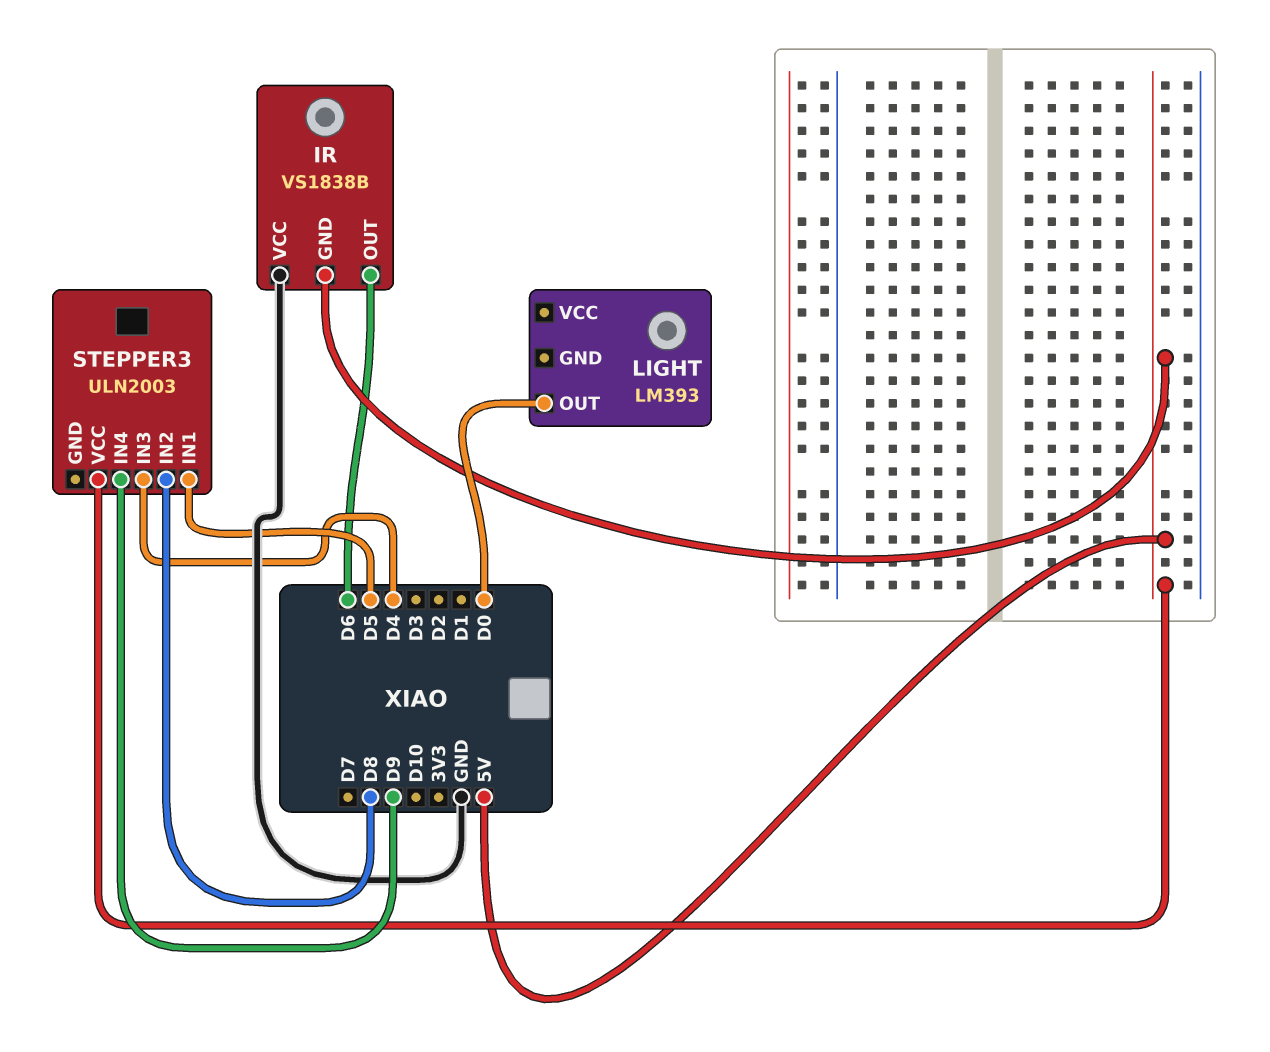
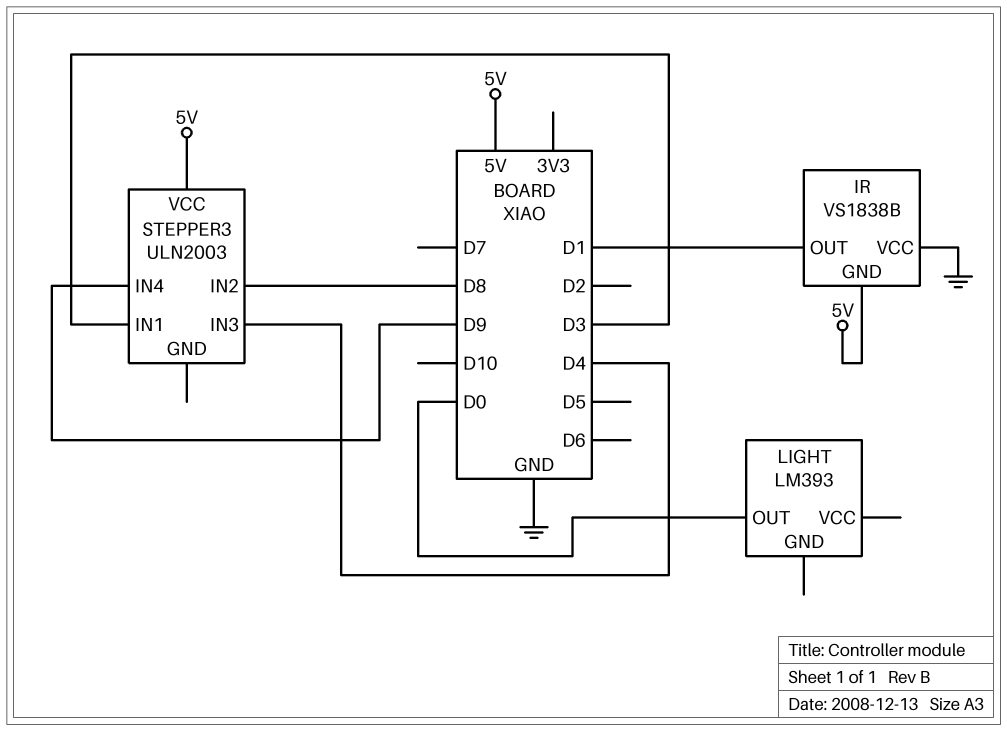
IR pin OUT: D6 -> D1
STEPPER3 pin IN1: D5 -> D3

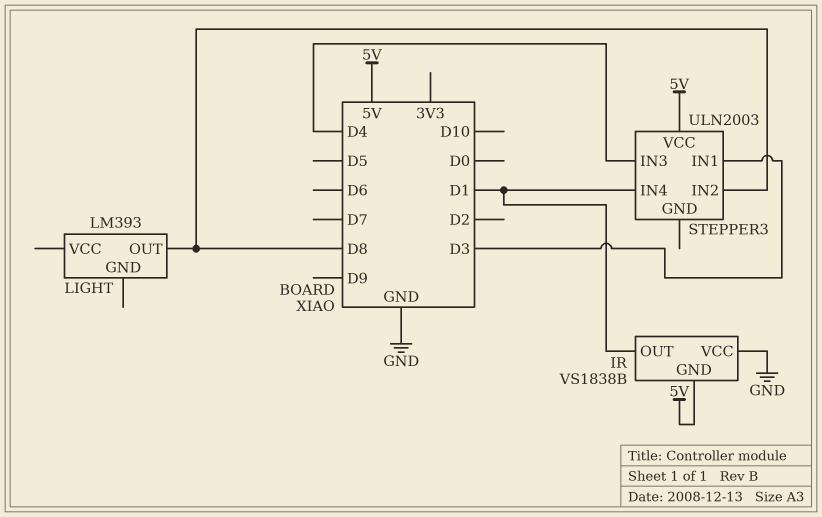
LIGHT pin OUT: D0 -> D8
STEPPER3 pin IN4: D9 -> D1

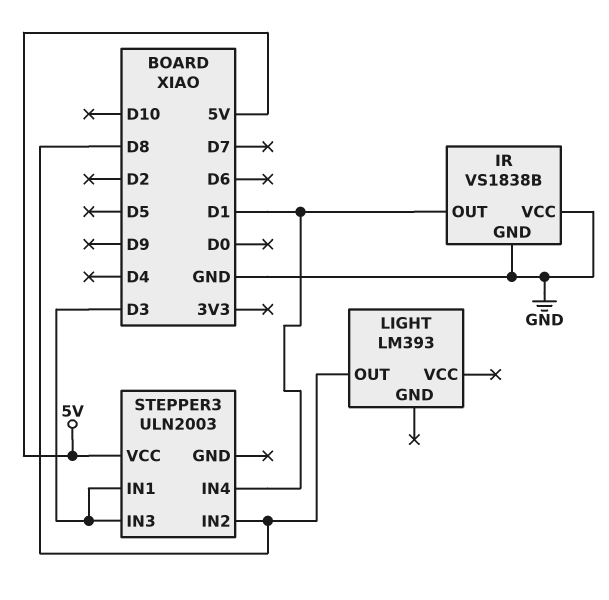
IR pin GND: 5V -> GND
STEPPER3 pin IN3: D4 -> D3

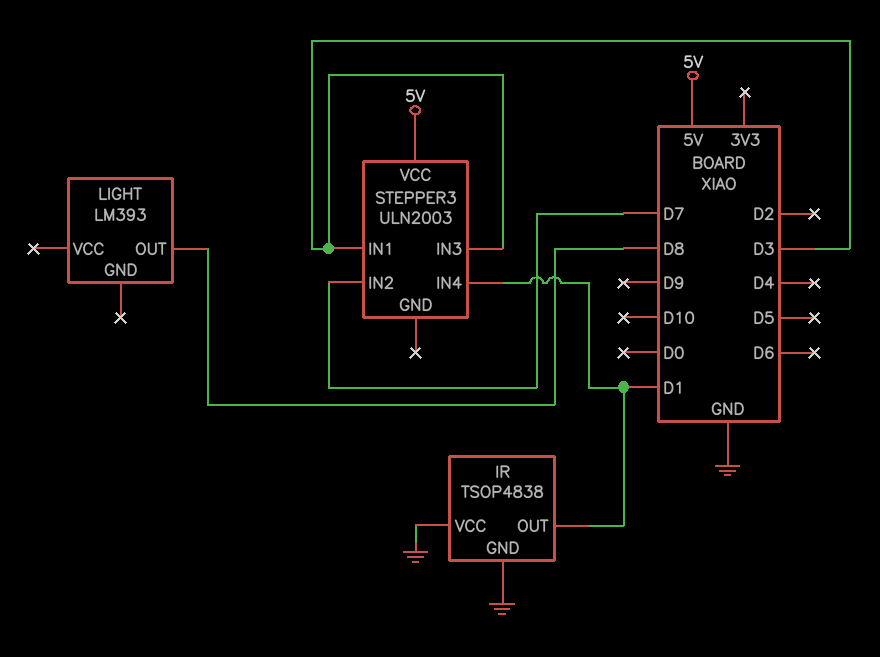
IR: VS1838B -> TSOP4838
STEPPER3 pin IN2: D8 -> D7

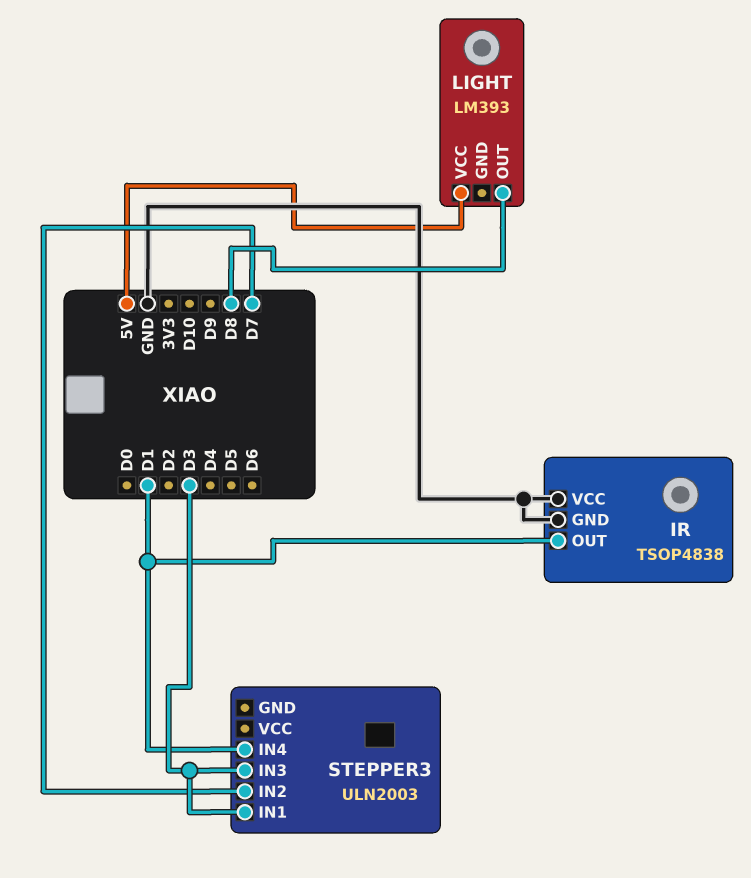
LIGHT pin VCC: none -> 5V
STEPPER3 pin VCC: 5V -> none

